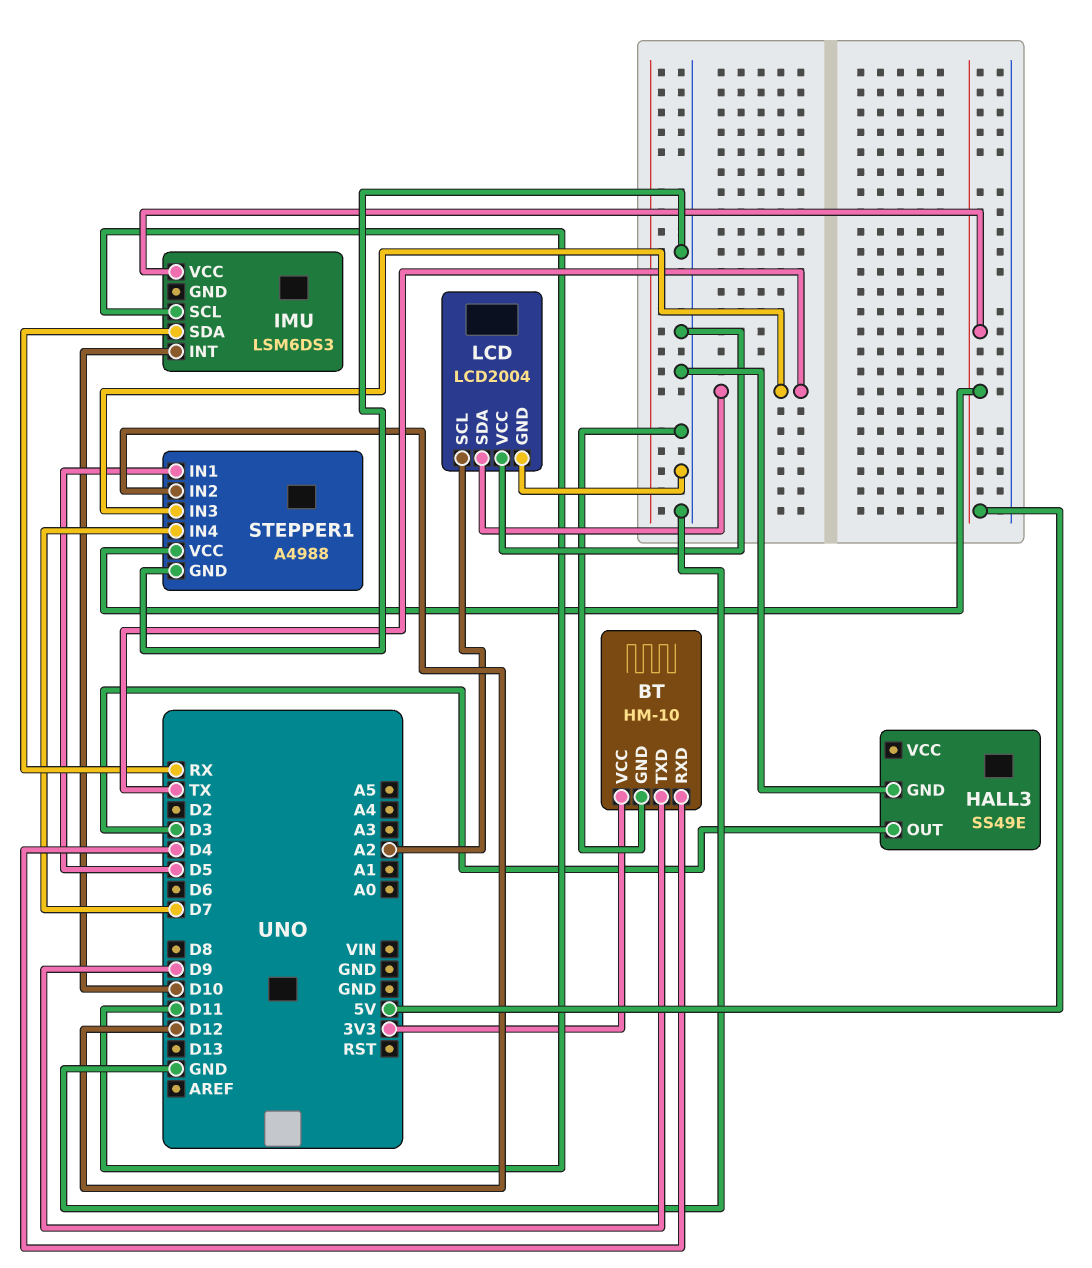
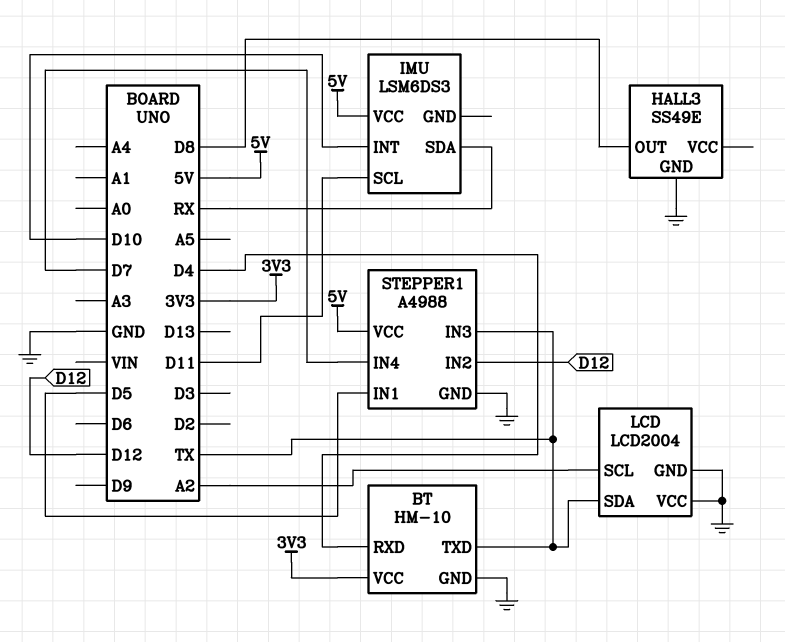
BT pin TXD: D9 -> TX
HALL3 pin OUT: D3 -> D8

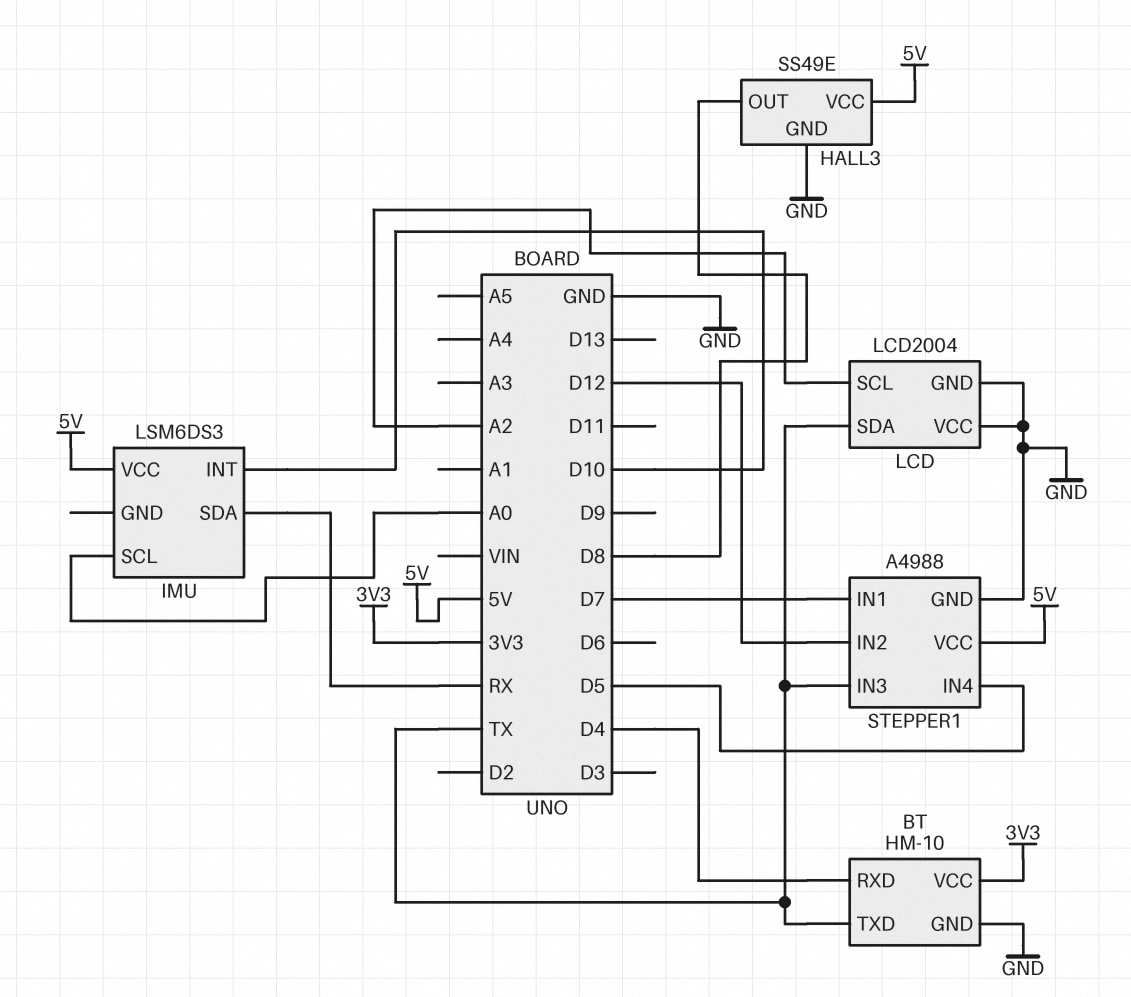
HALL3 pin VCC: none -> 5V
IMU pin SCL: D11 -> A0
STEPPER1 pin IN1: D5 -> D7
STEPPER1 pin IN4: D7 -> D5

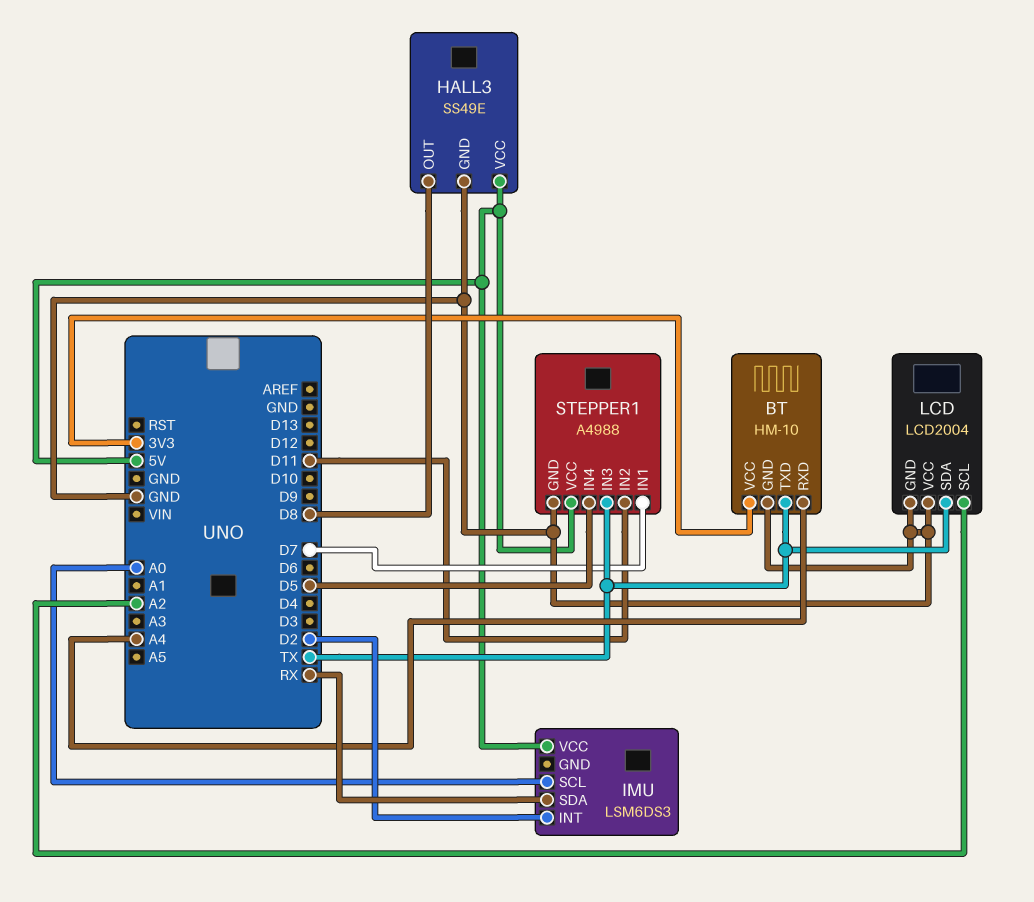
BT pin RXD: D4 -> A4
IMU pin INT: D10 -> D2
STEPPER1 pin IN2: D12 -> D11

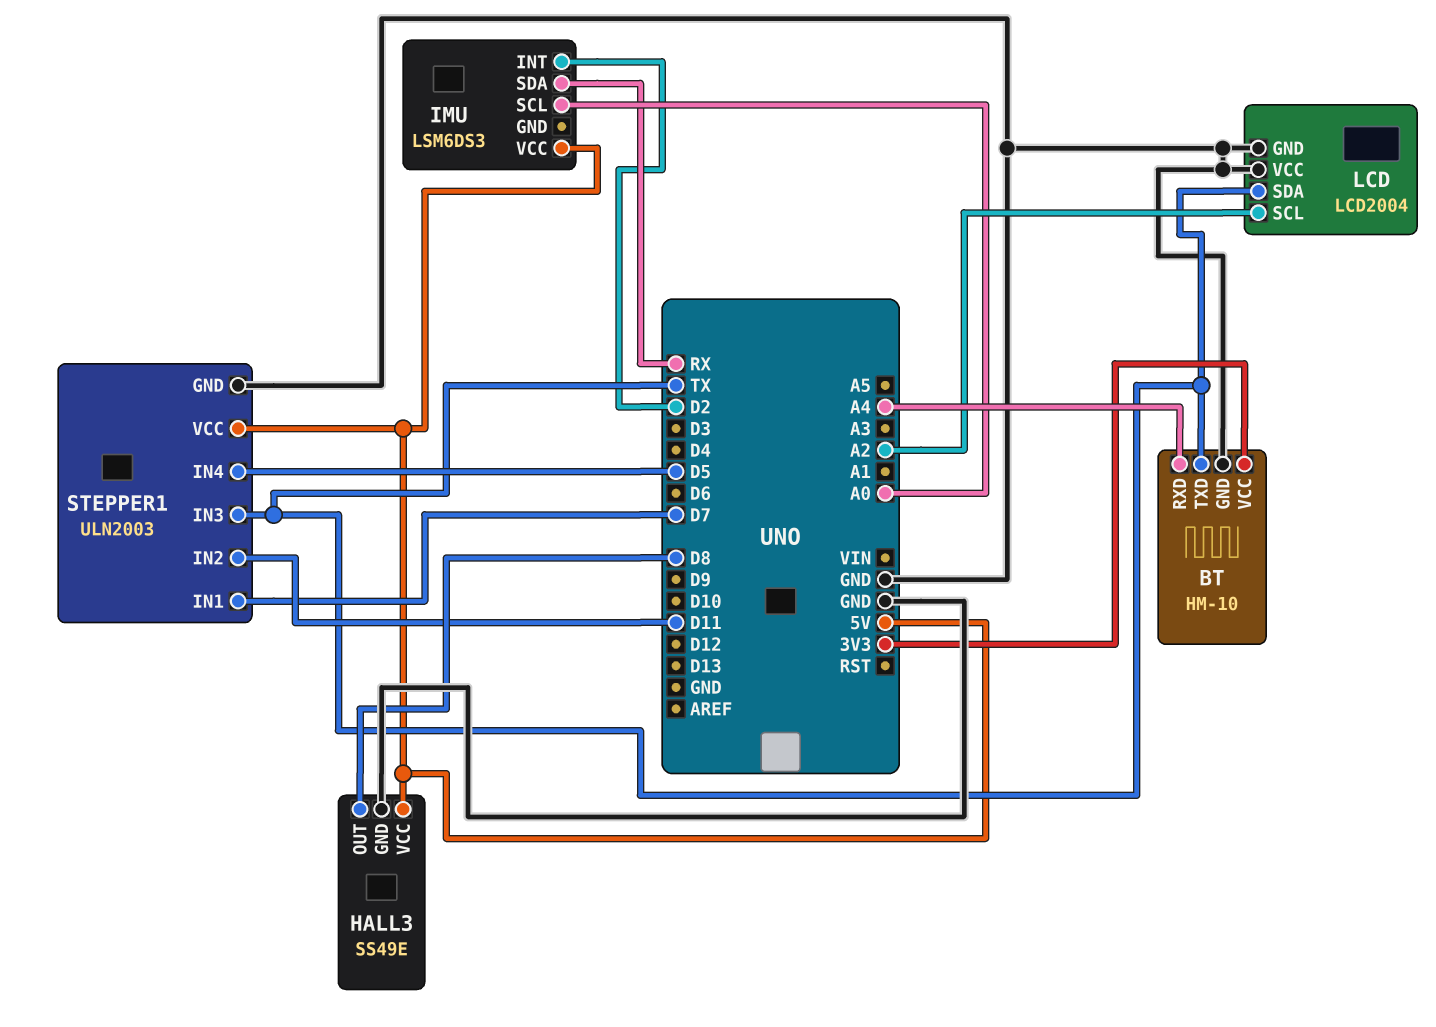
STEPPER1: A4988 -> ULN2003

